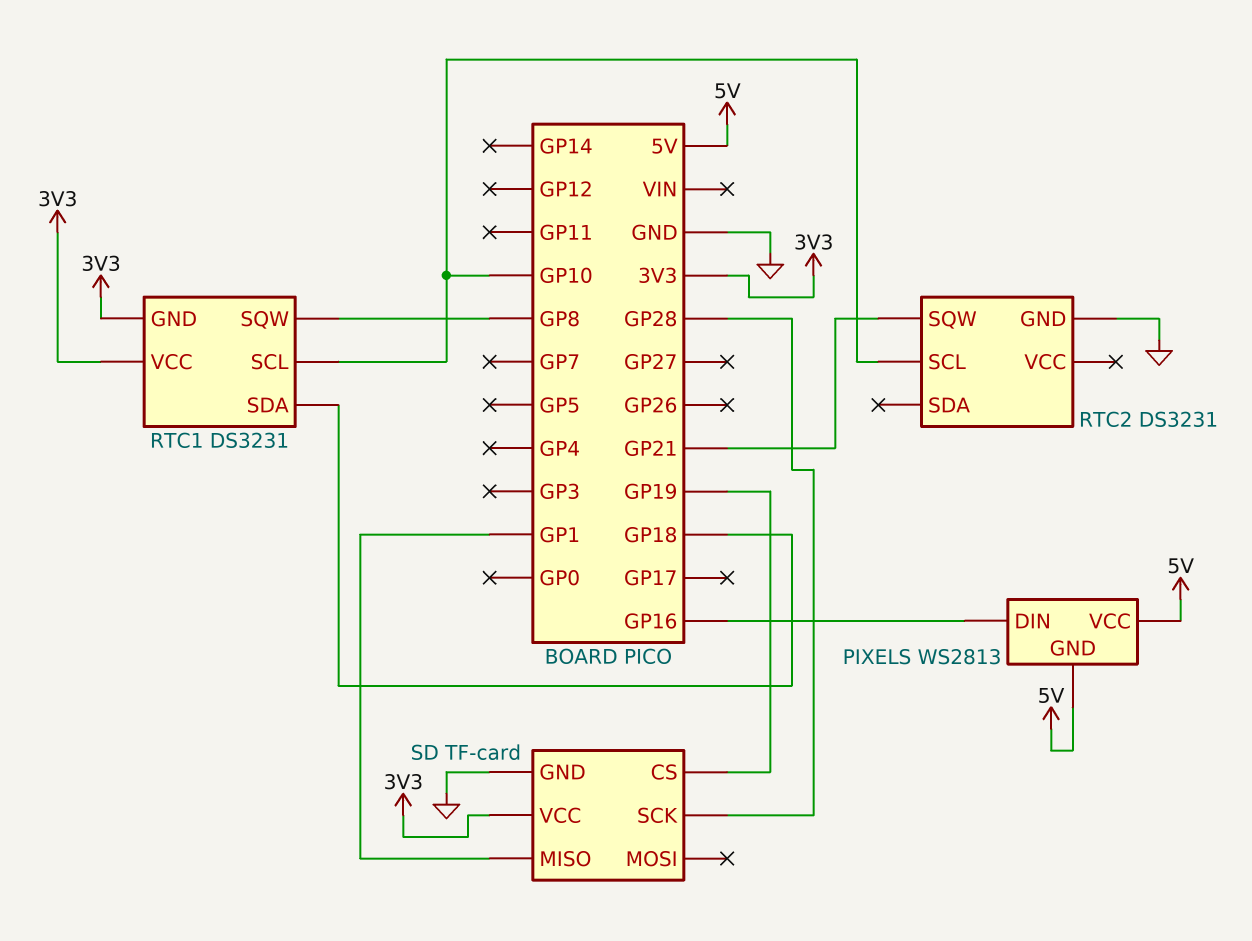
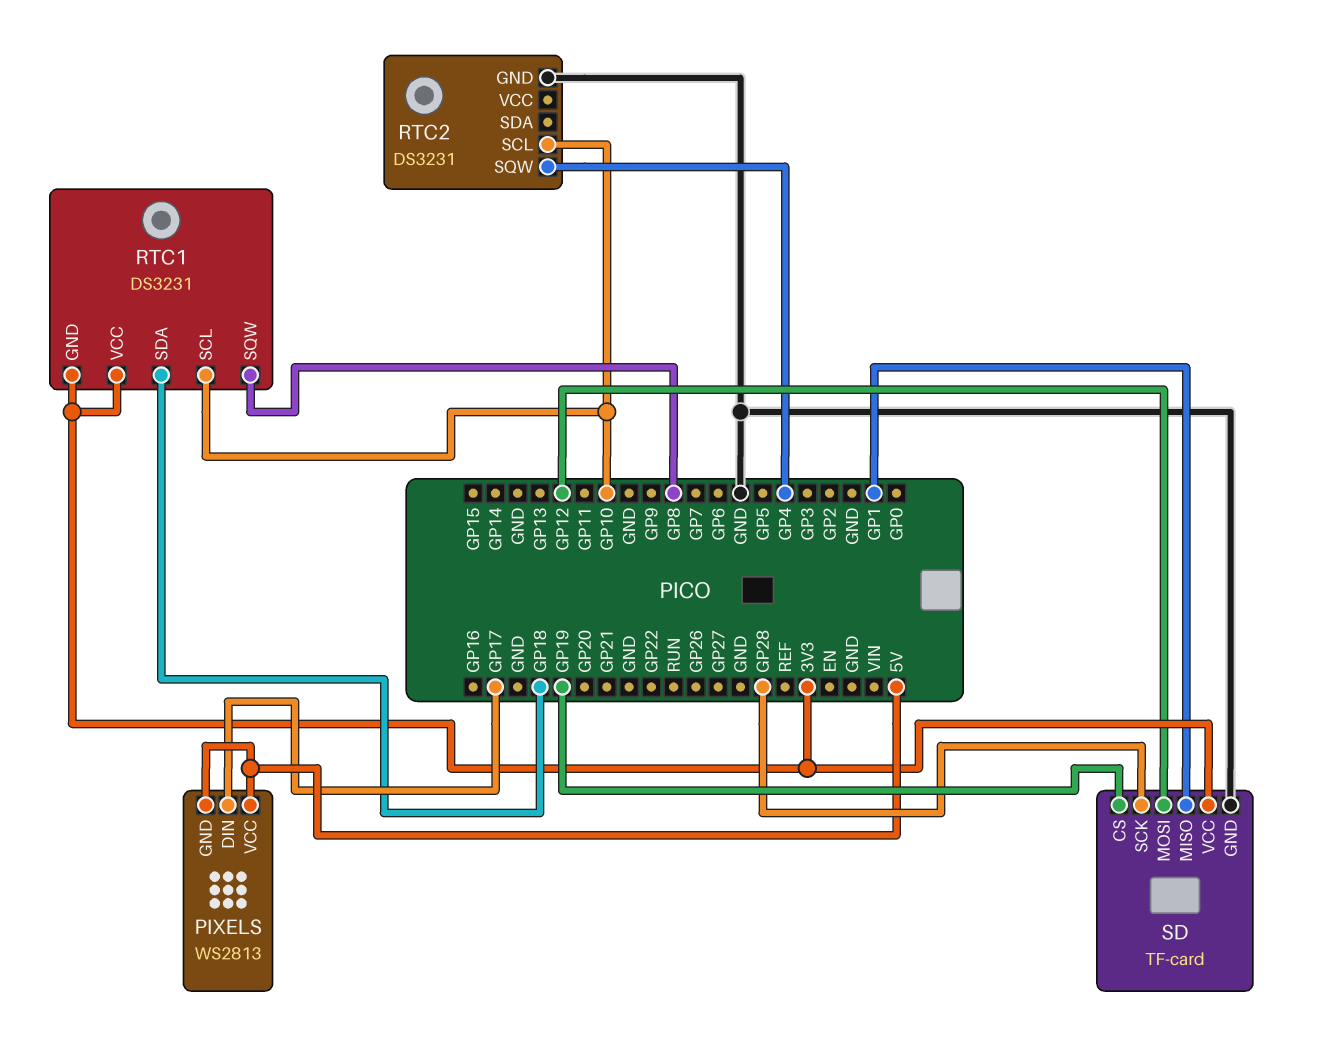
PIXELS pin DIN: GP16 -> GP17
RTC2 pin SQW: GP21 -> GP4
SD pin MOSI: none -> GP12

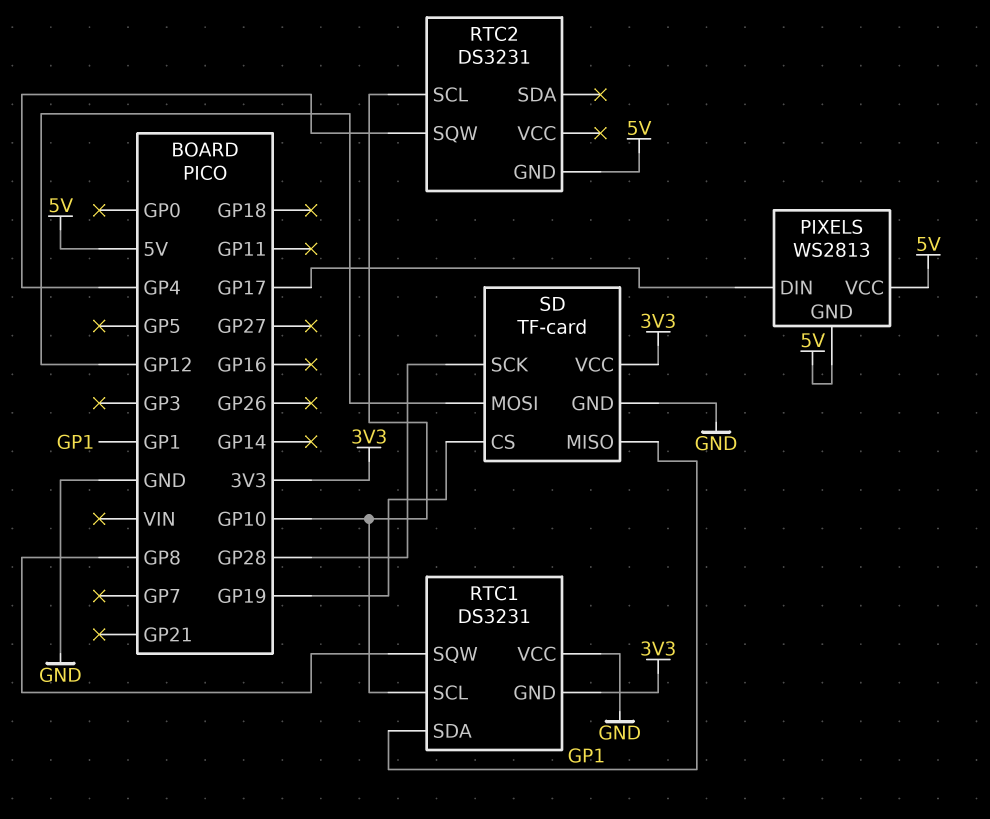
RTC1 pin SDA: GP18 -> GP1
RTC1 pin VCC: 3V3 -> GND
RTC2 pin GND: GND -> 5V

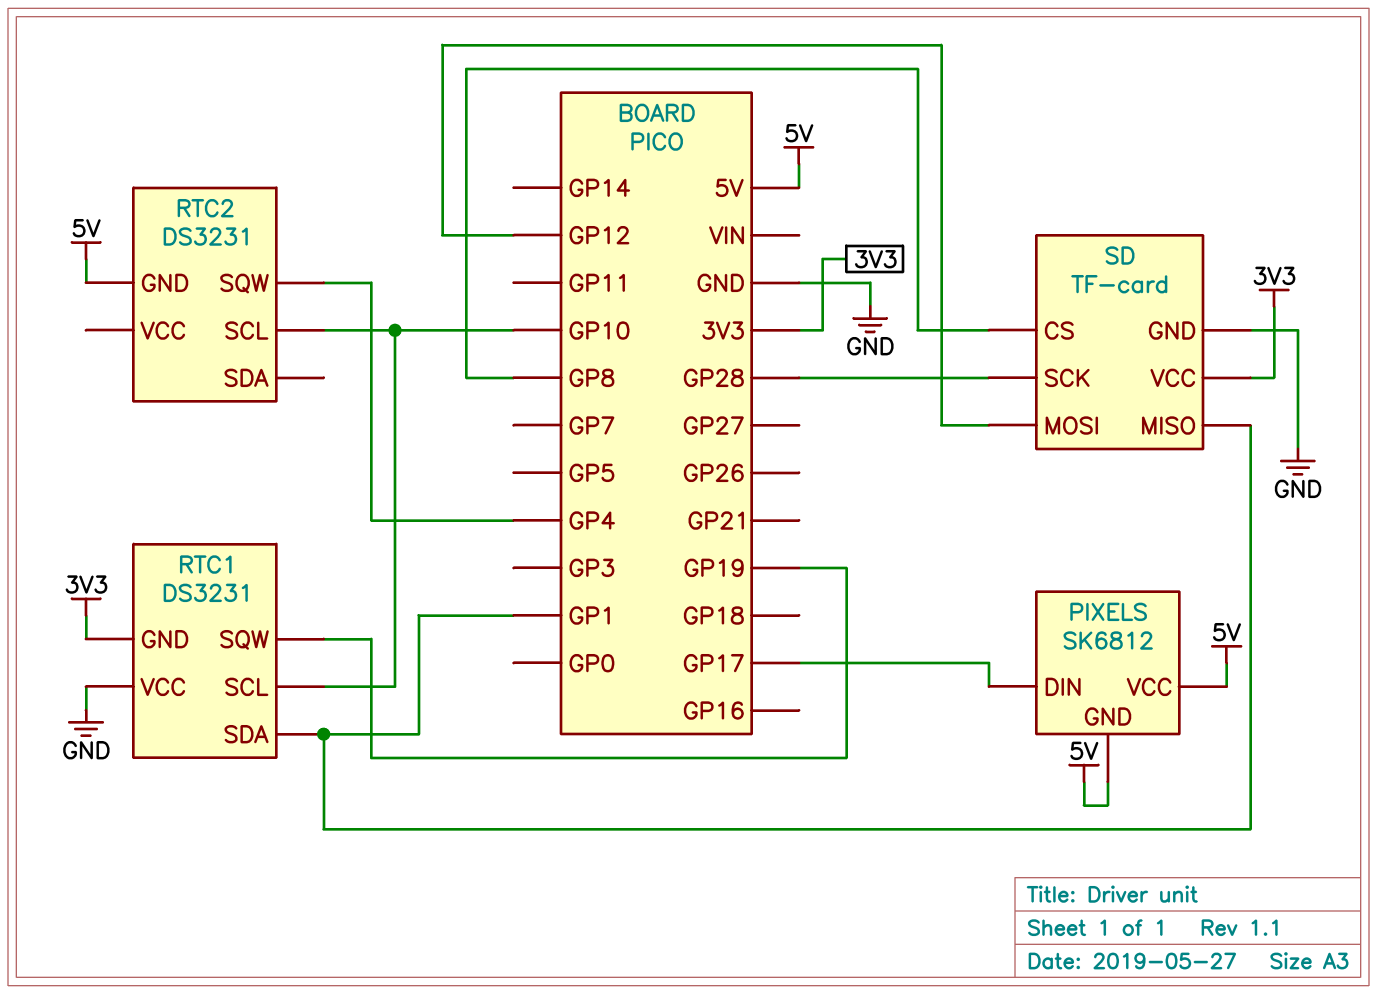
PIXELS: WS2813 -> SK6812
RTC1 pin SQW: GP8 -> GP19
SD pin CS: GP19 -> GP8

